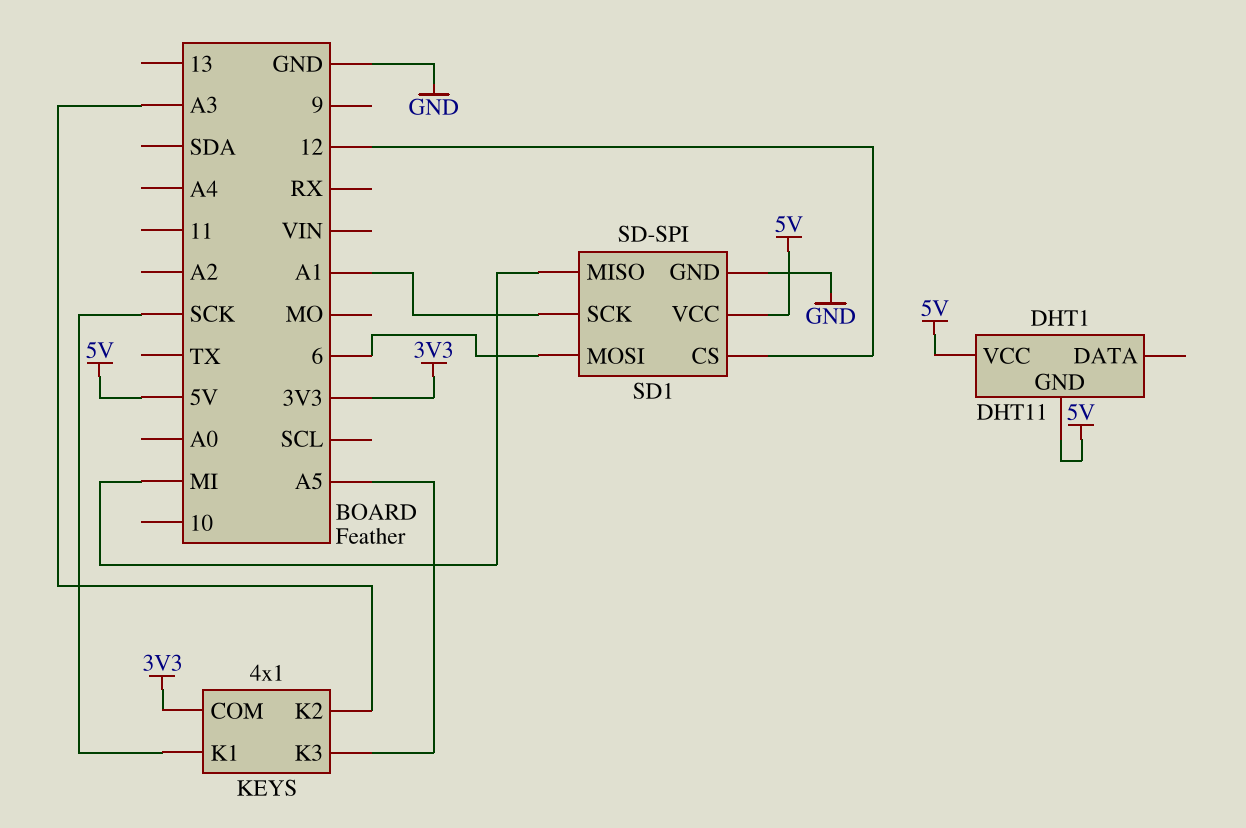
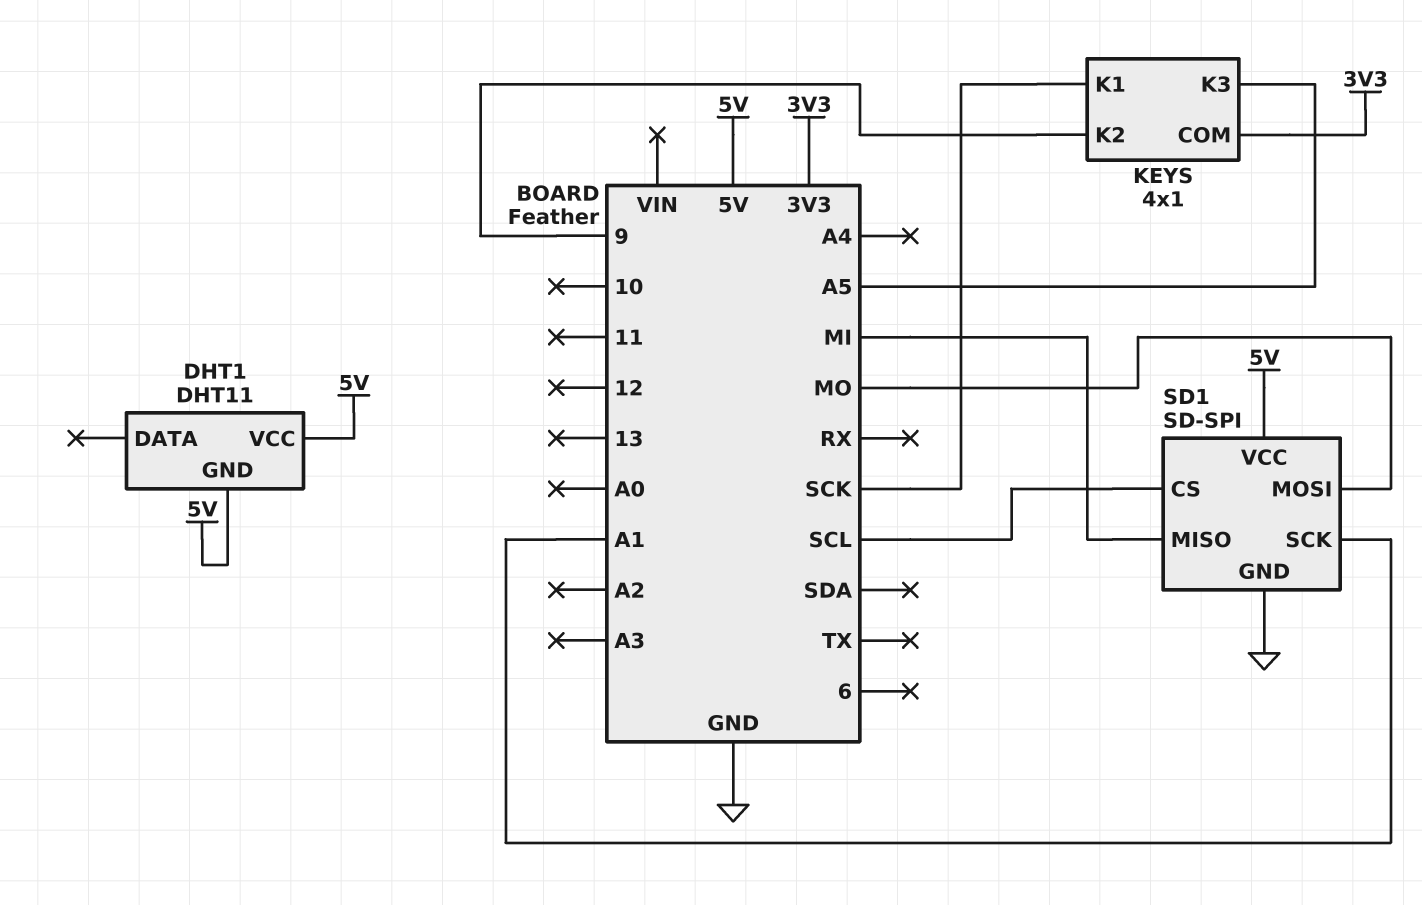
KEYS pin K2: A3 -> 9
SD1 pin CS: 12 -> SCL
SD1 pin MOSI: 6 -> MO

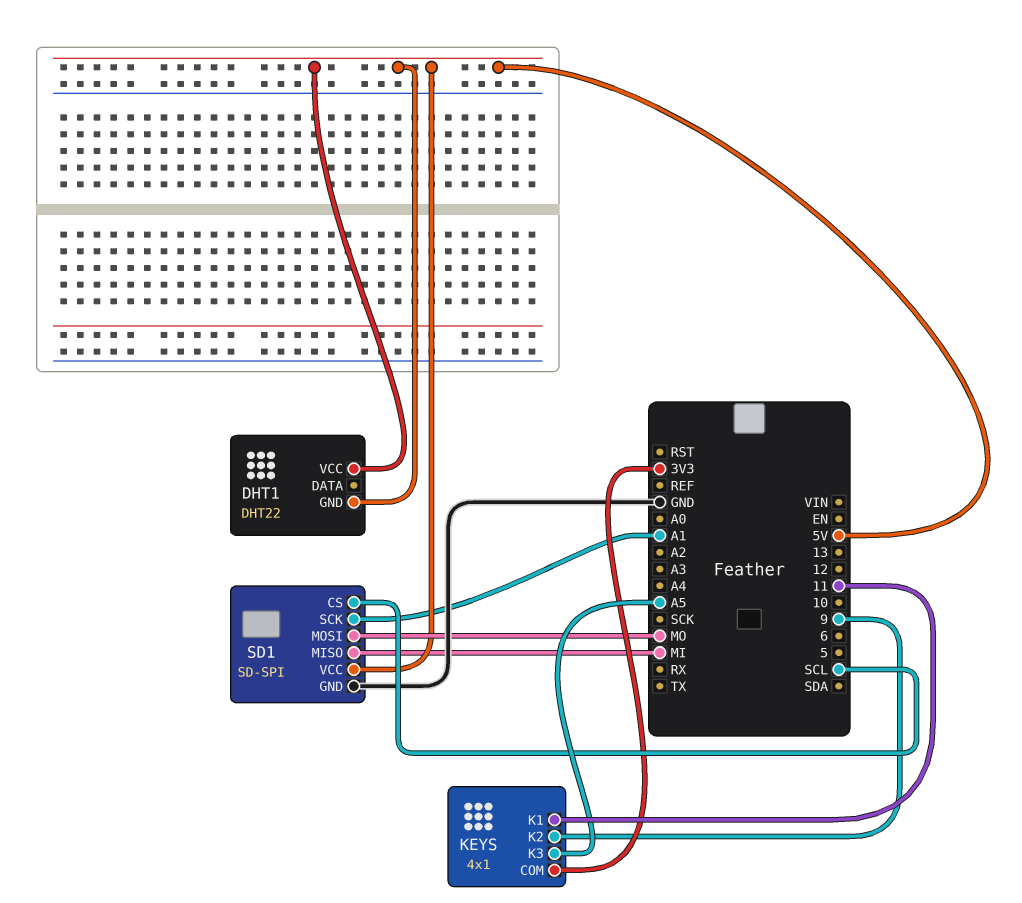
DHT1: DHT11 -> DHT22
KEYS pin K1: SCK -> 11

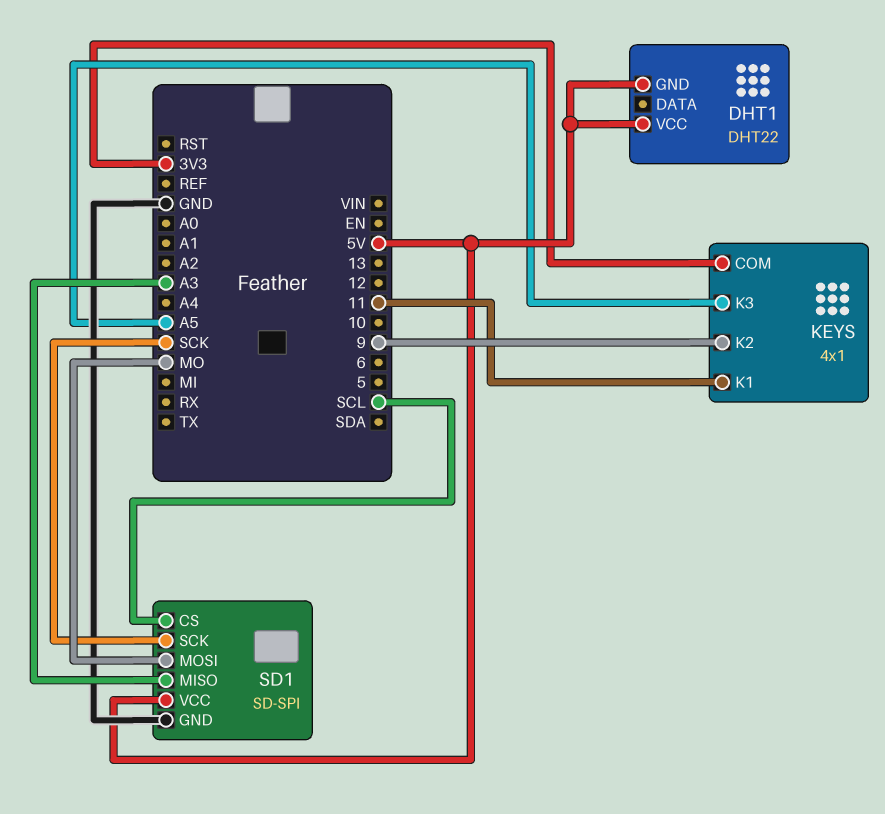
SD1 pin MISO: MI -> A3
SD1 pin SCK: A1 -> SCK

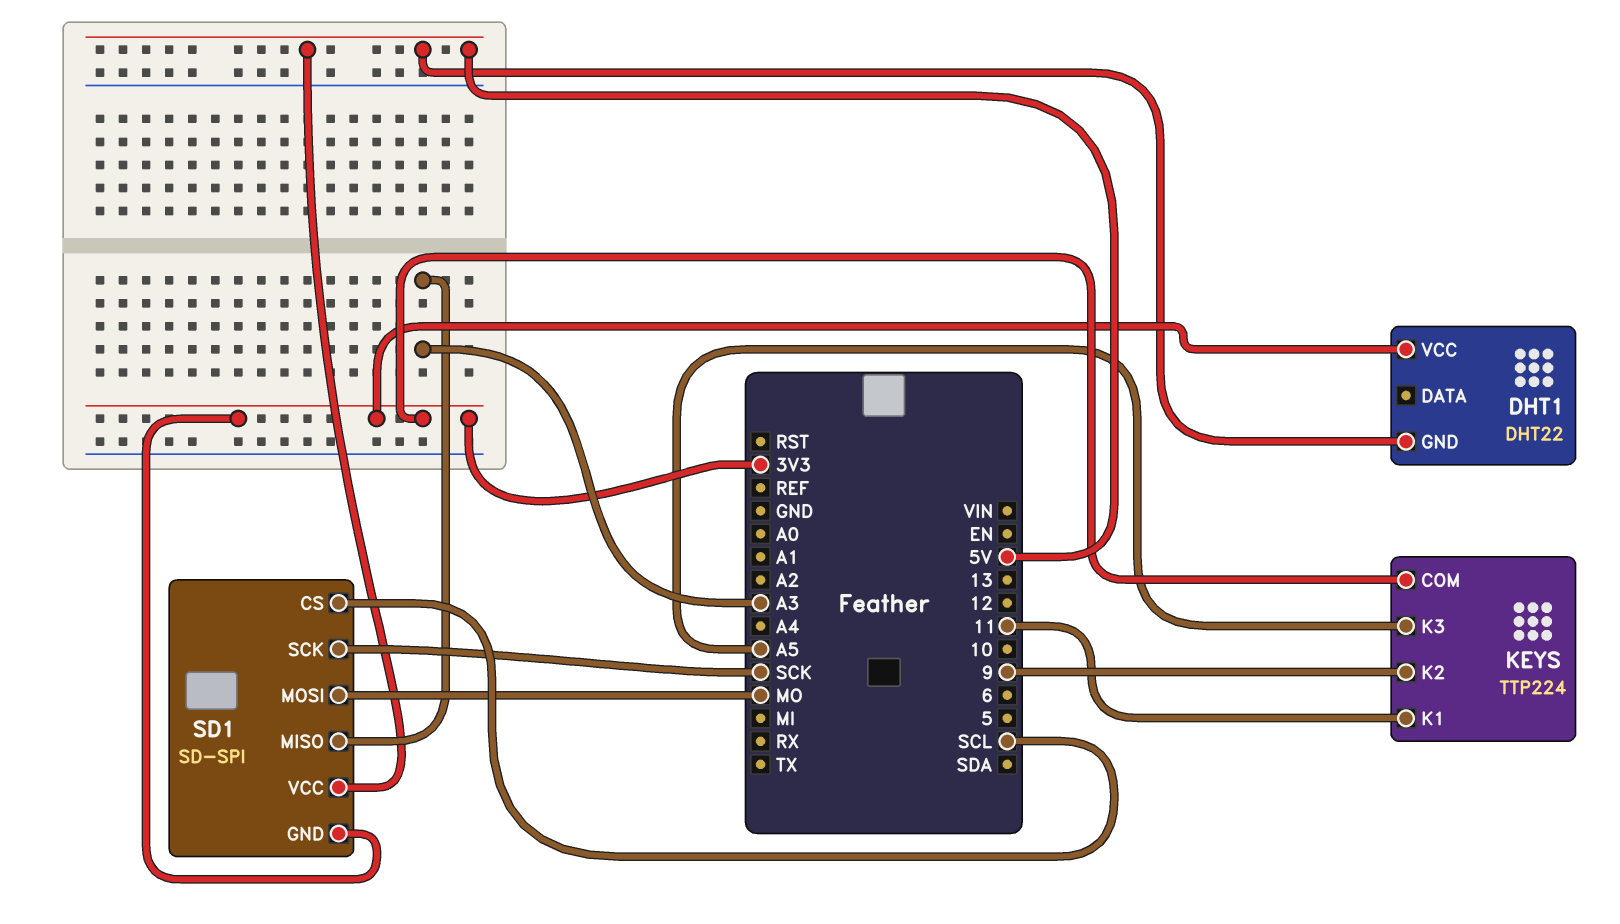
DHT1 pin VCC: 5V -> 3V3
KEYS: 4x1 -> TTP224
SD1 pin GND: GND -> 3V3

